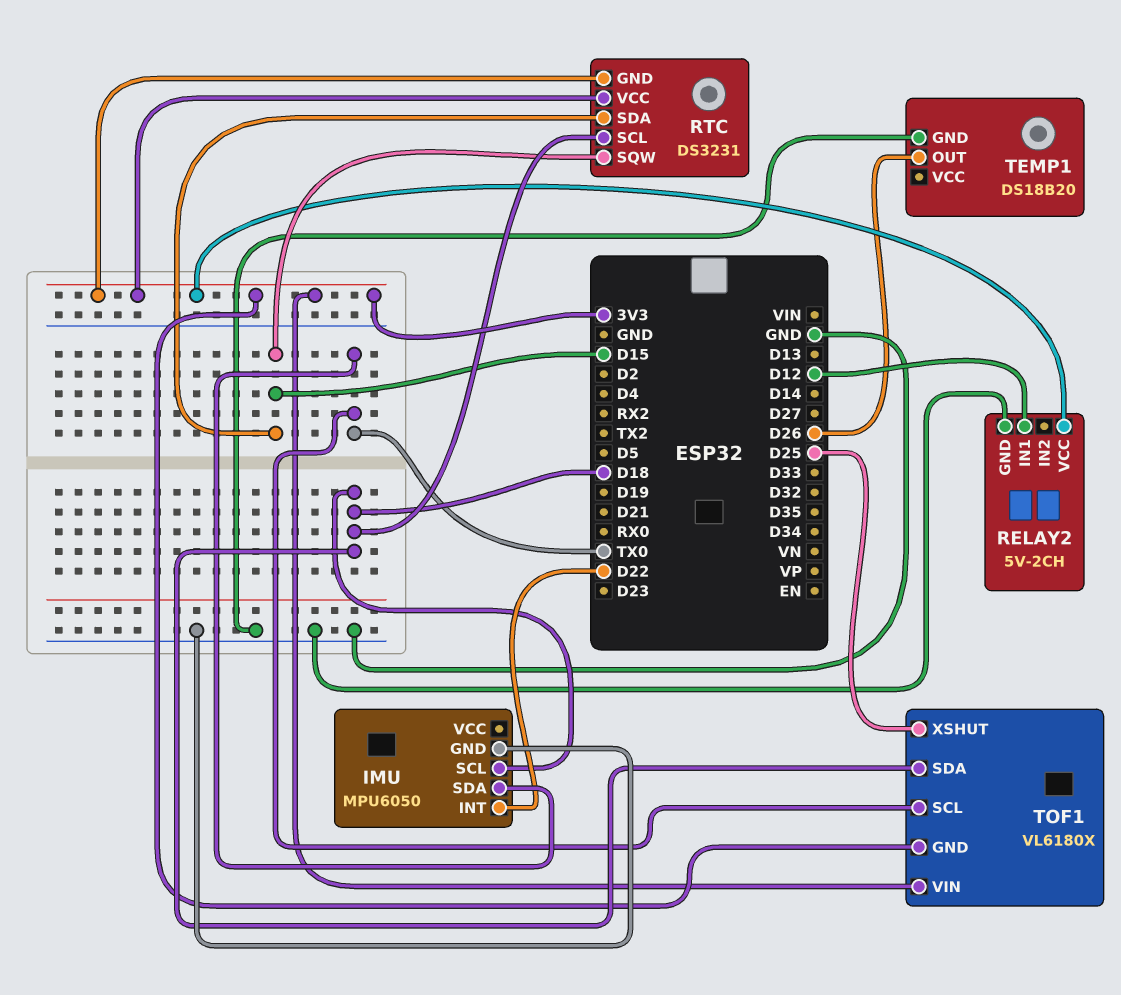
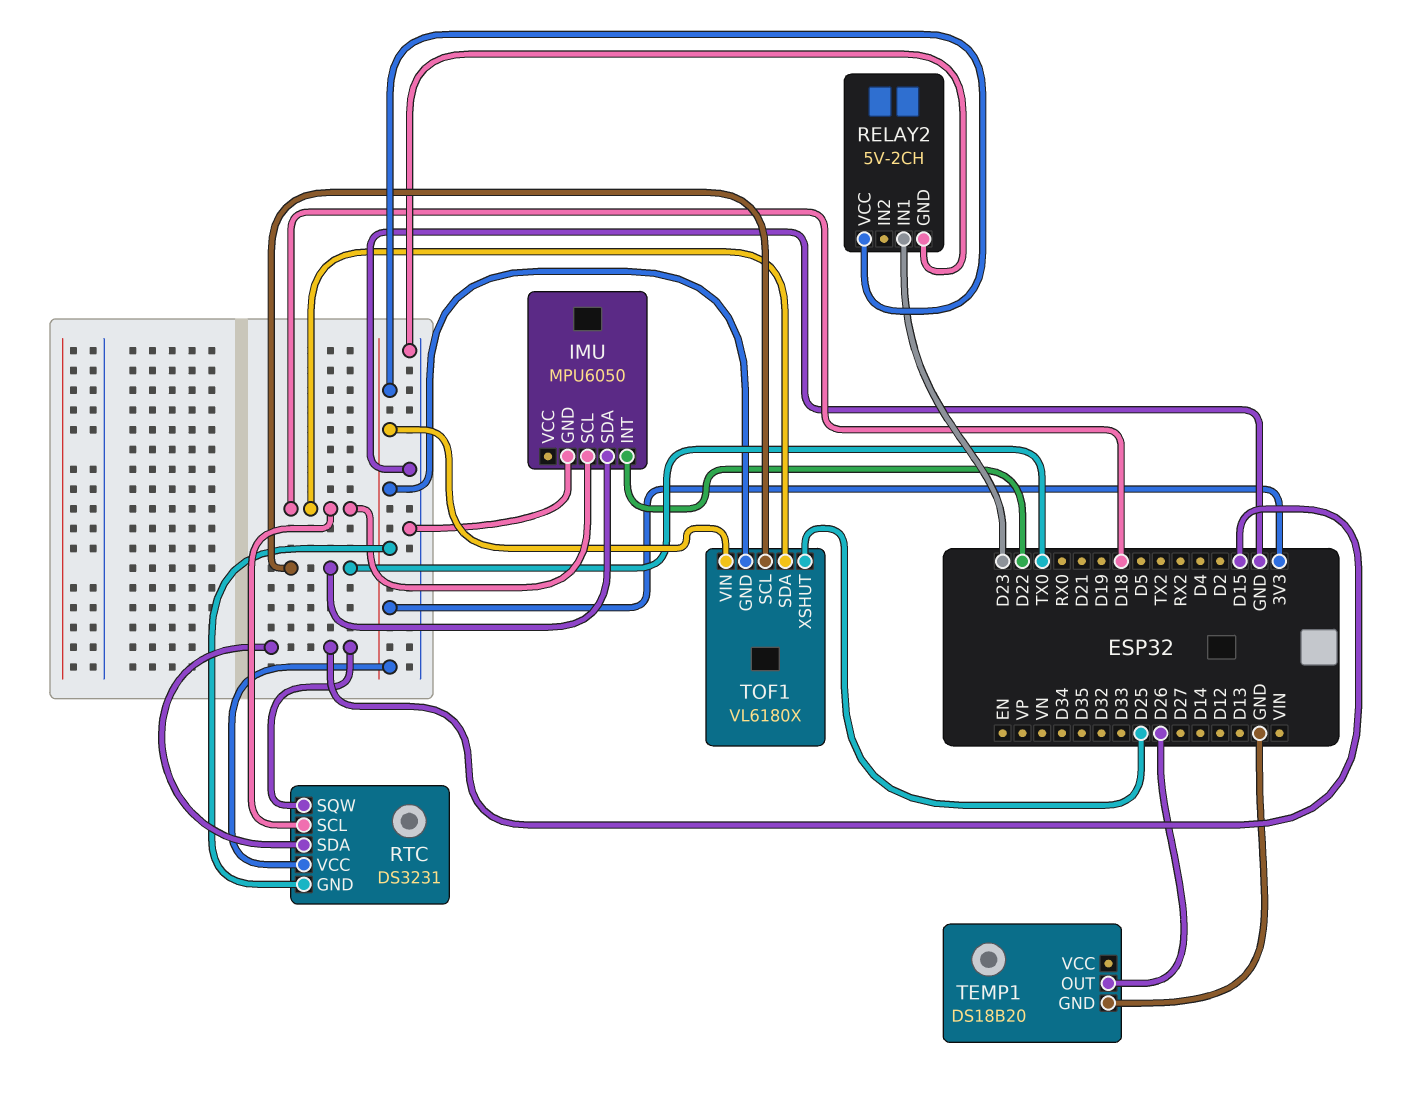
RELAY2 pin IN1: D12 -> D23

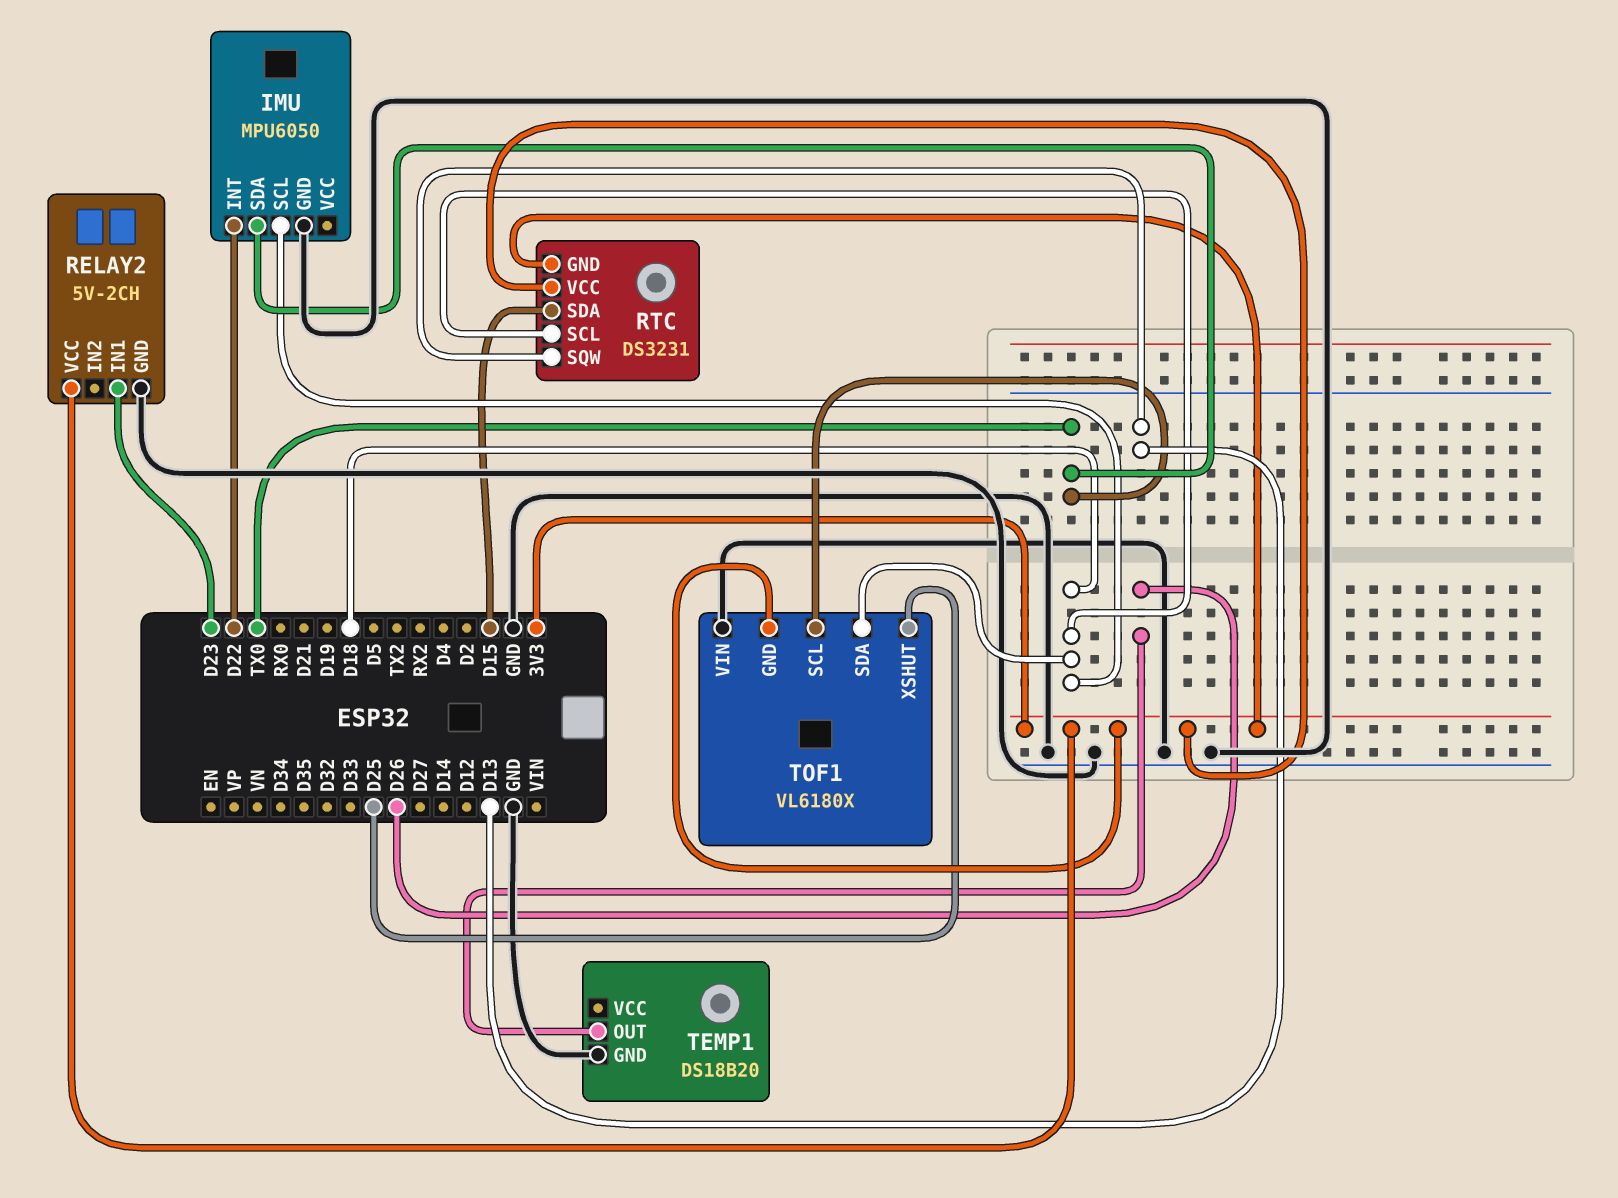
RTC pin SQW: D15 -> D13
TOF1 pin VIN: 3V3 -> GND

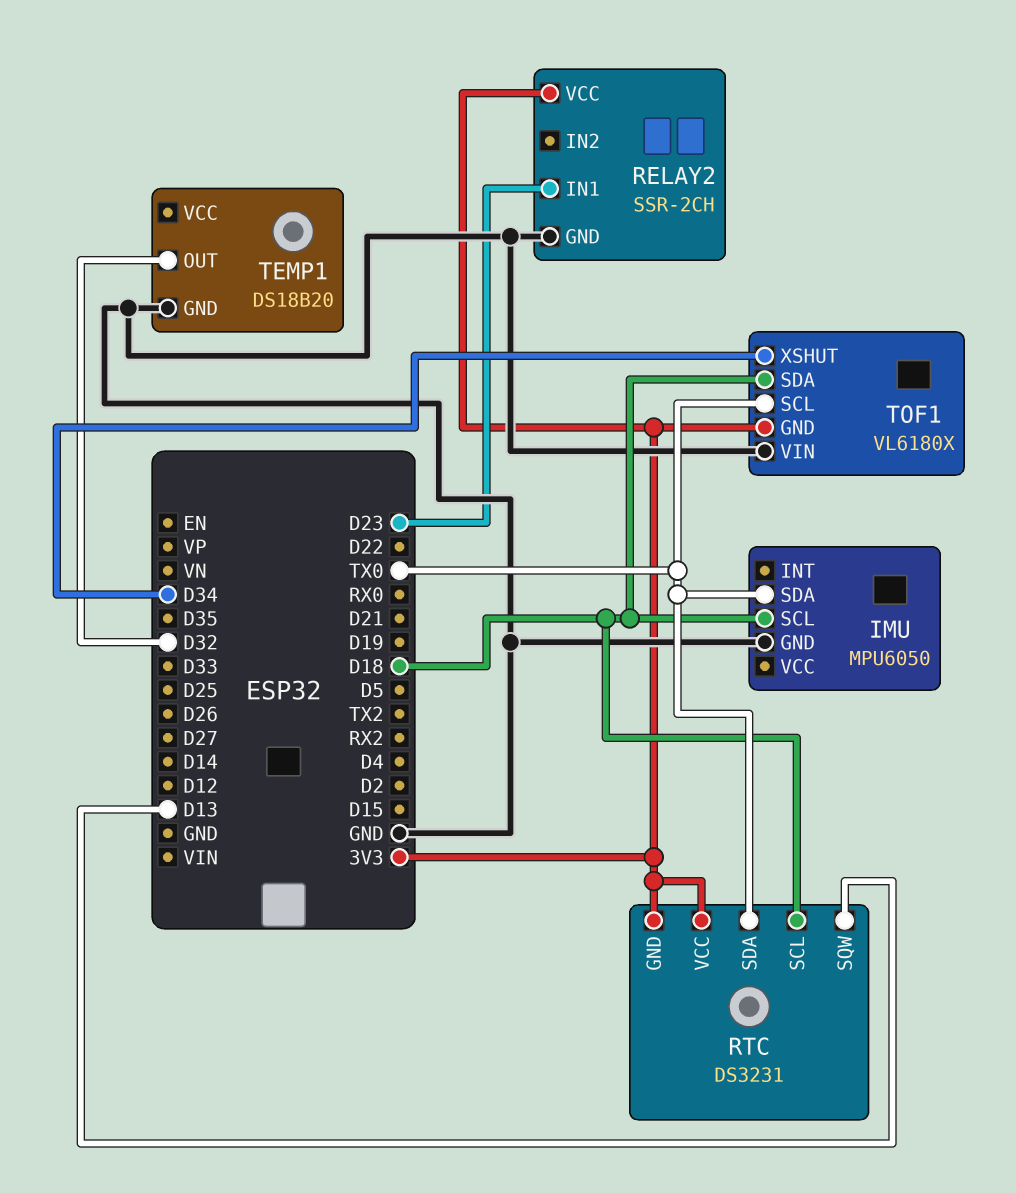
IMU pin INT: D22 -> none
RELAY2: 5V-2CH -> SSR-2CH
RTC pin SDA: D15 -> TX0
TEMP1 pin OUT: D26 -> D32
TOF1 pin XSHUT: D25 -> D34

